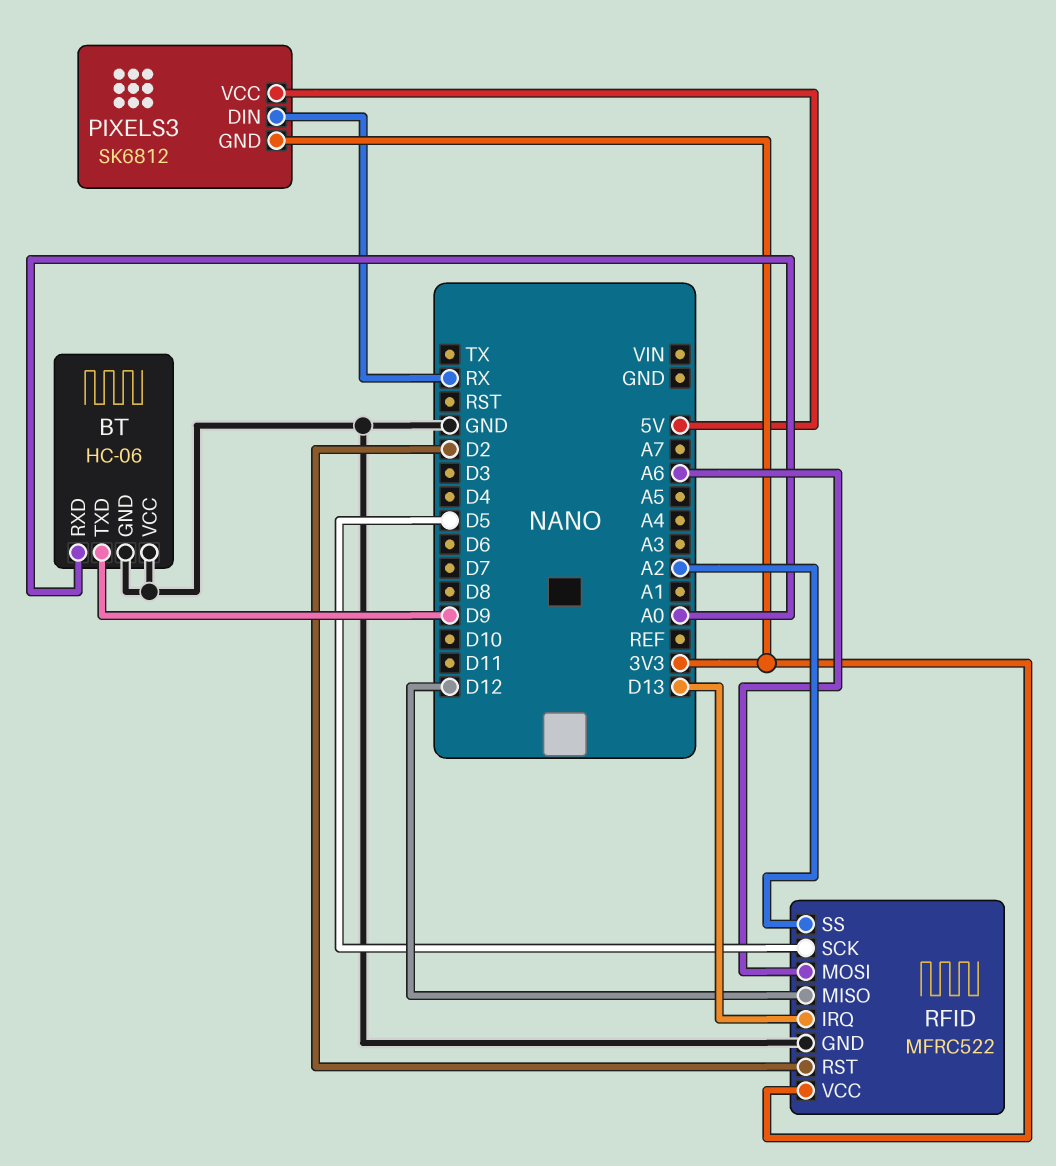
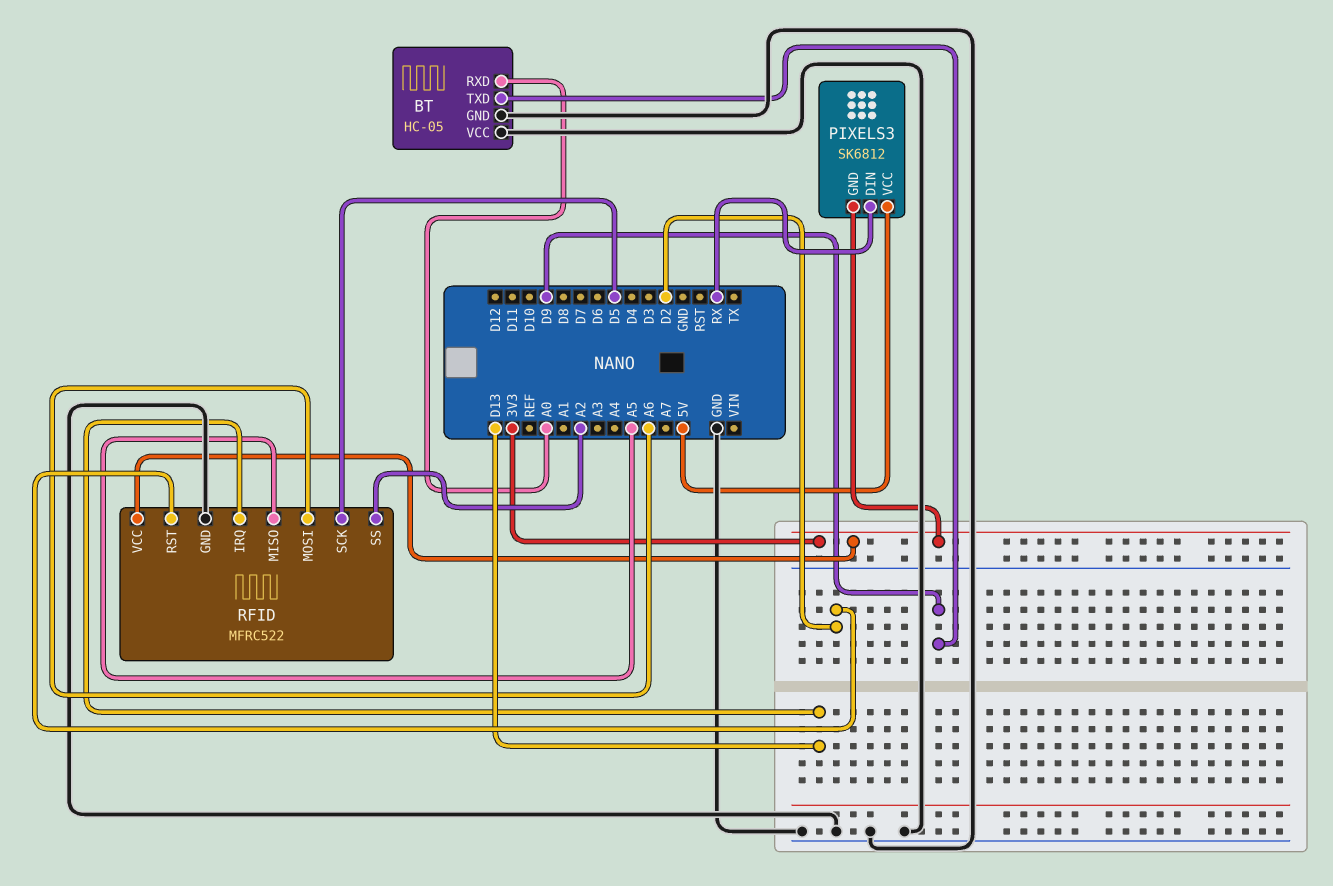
BT: HC-06 -> HC-05
RFID pin MISO: D12 -> A5

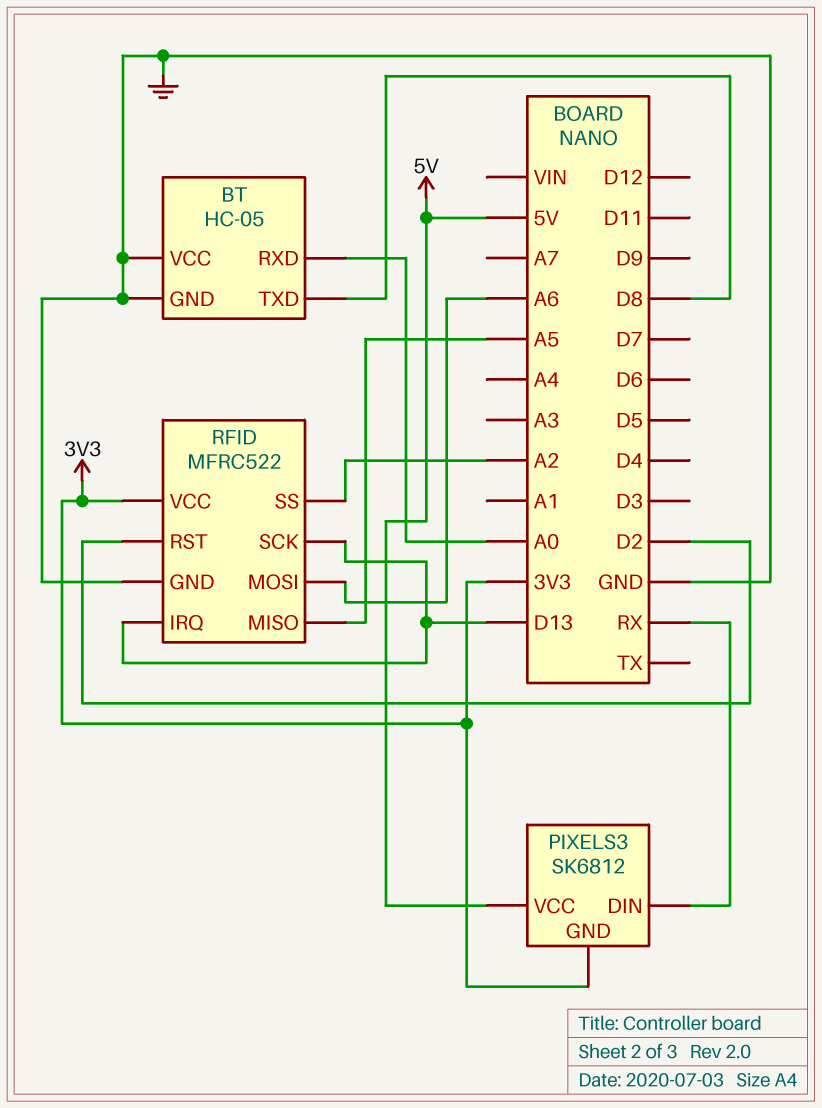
BT pin TXD: D9 -> D8
RFID pin SCK: D5 -> D13

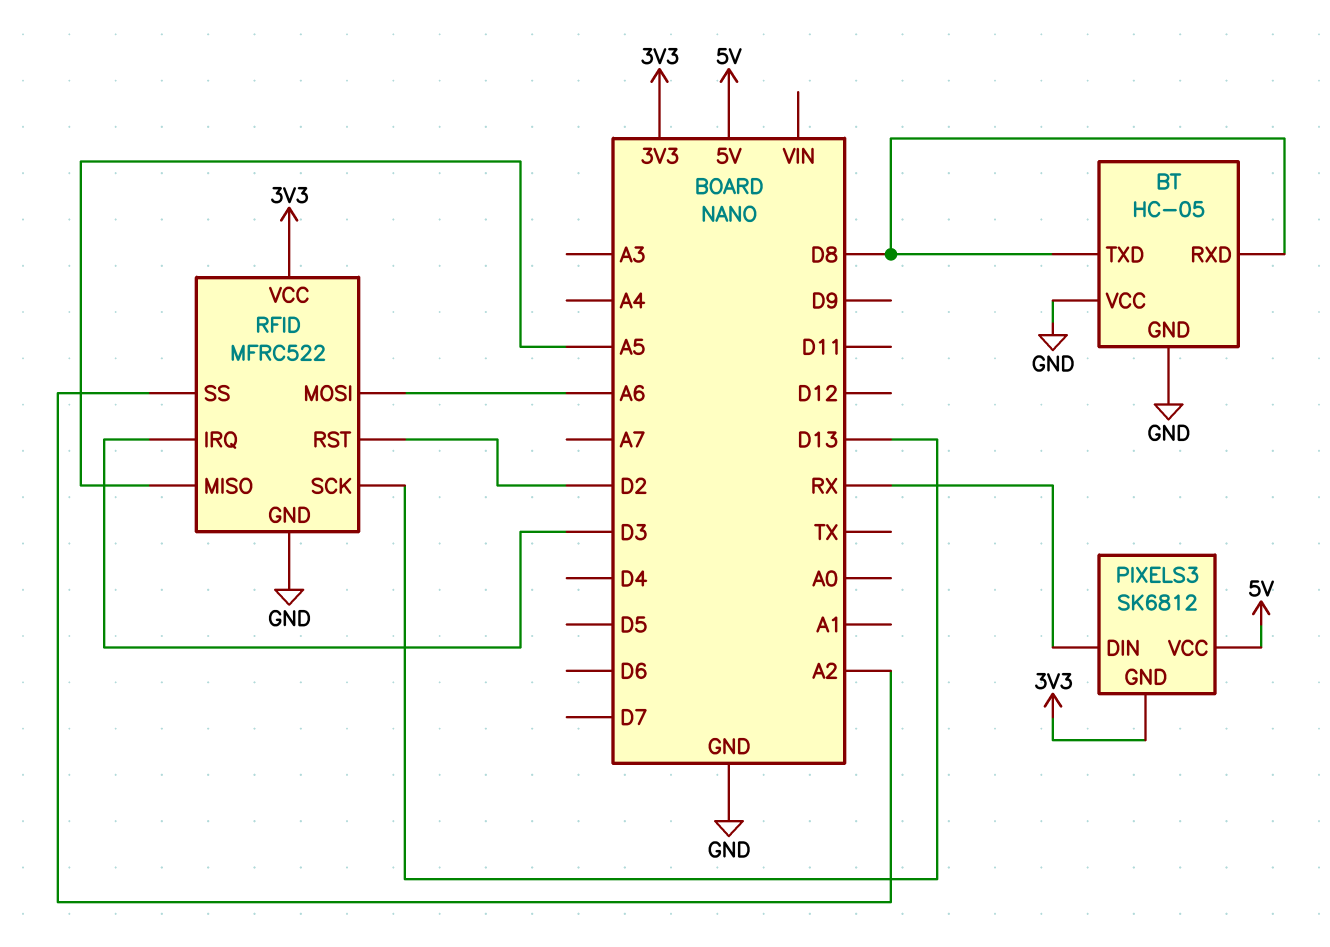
BT pin RXD: A0 -> D8
RFID pin IRQ: D13 -> D3

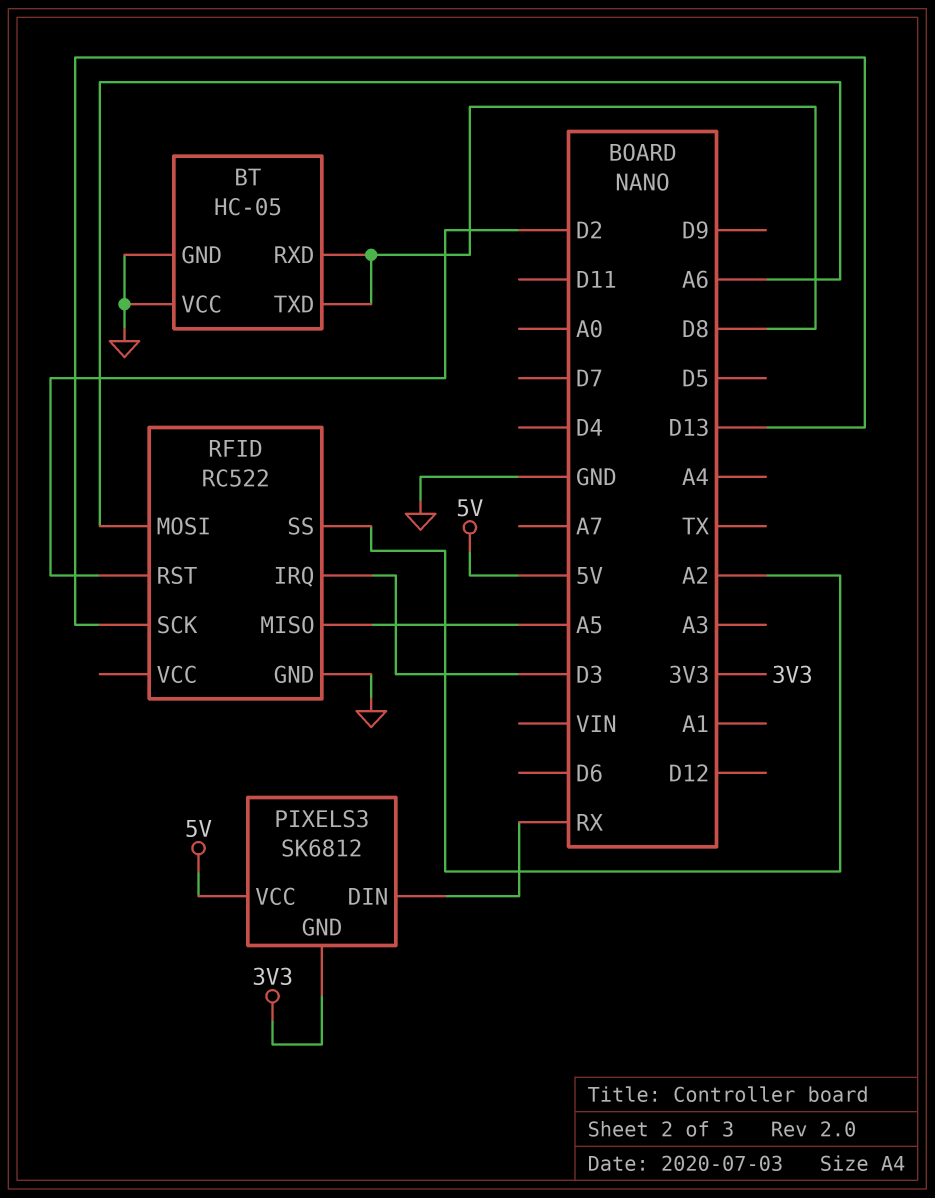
RFID: MFRC522 -> RC522
RFID pin VCC: 3V3 -> none

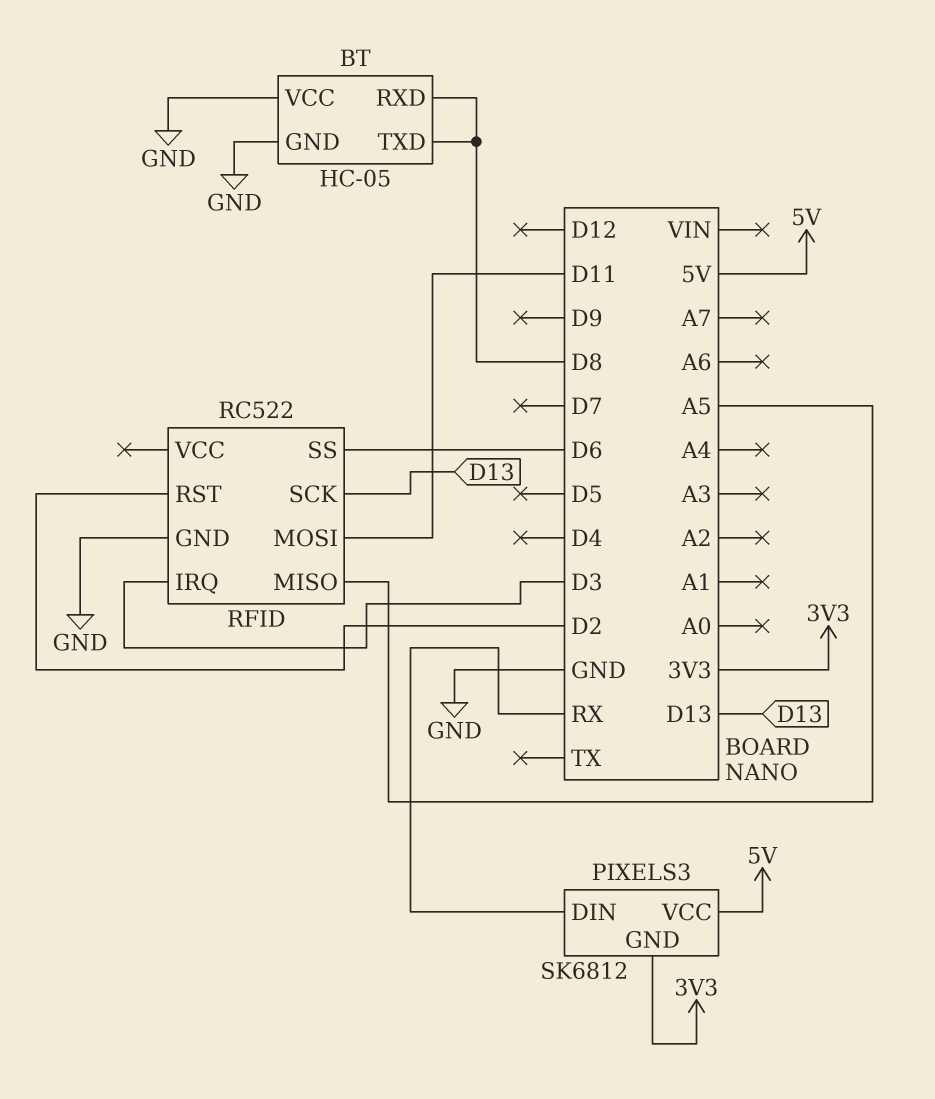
RFID pin MOSI: A6 -> D11
RFID pin SS: A2 -> D6

